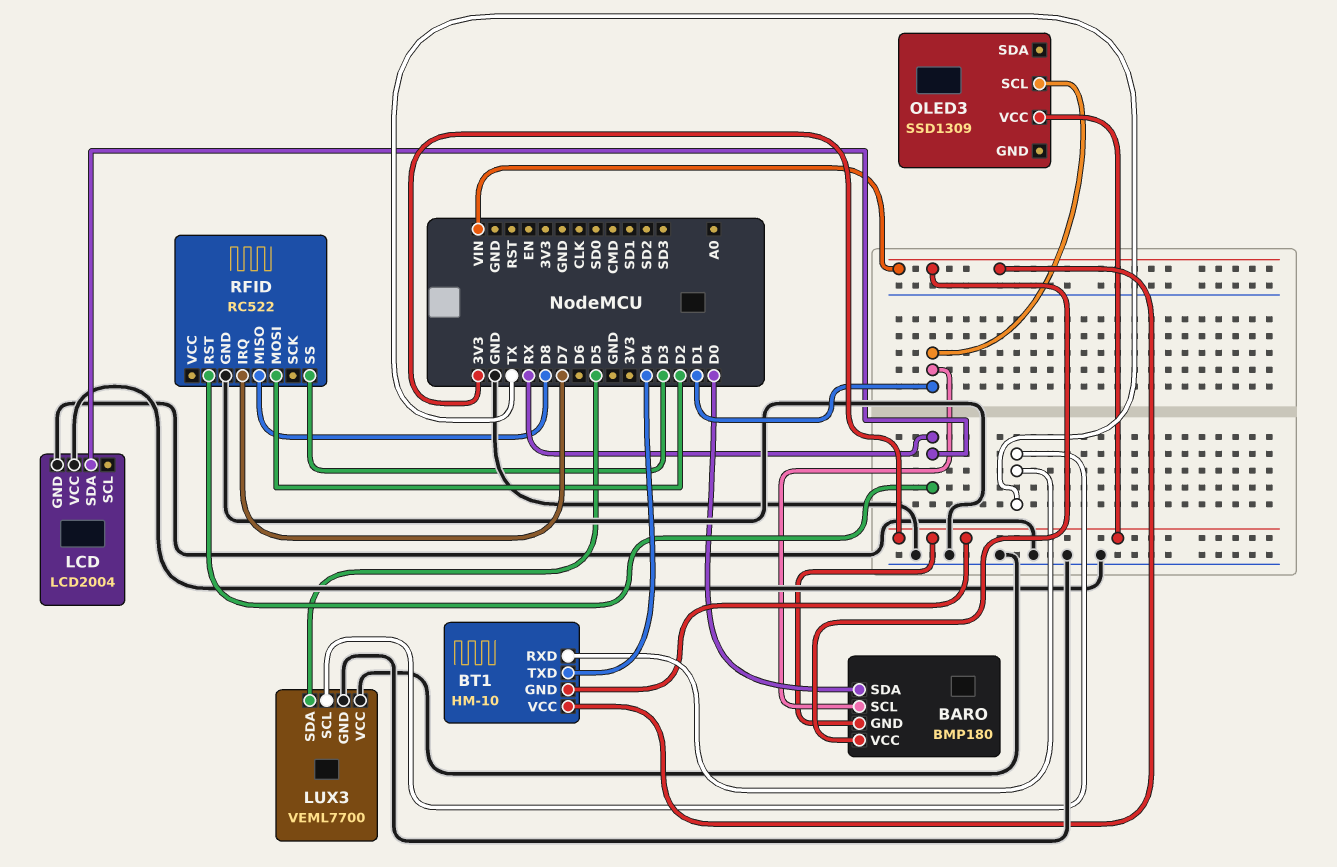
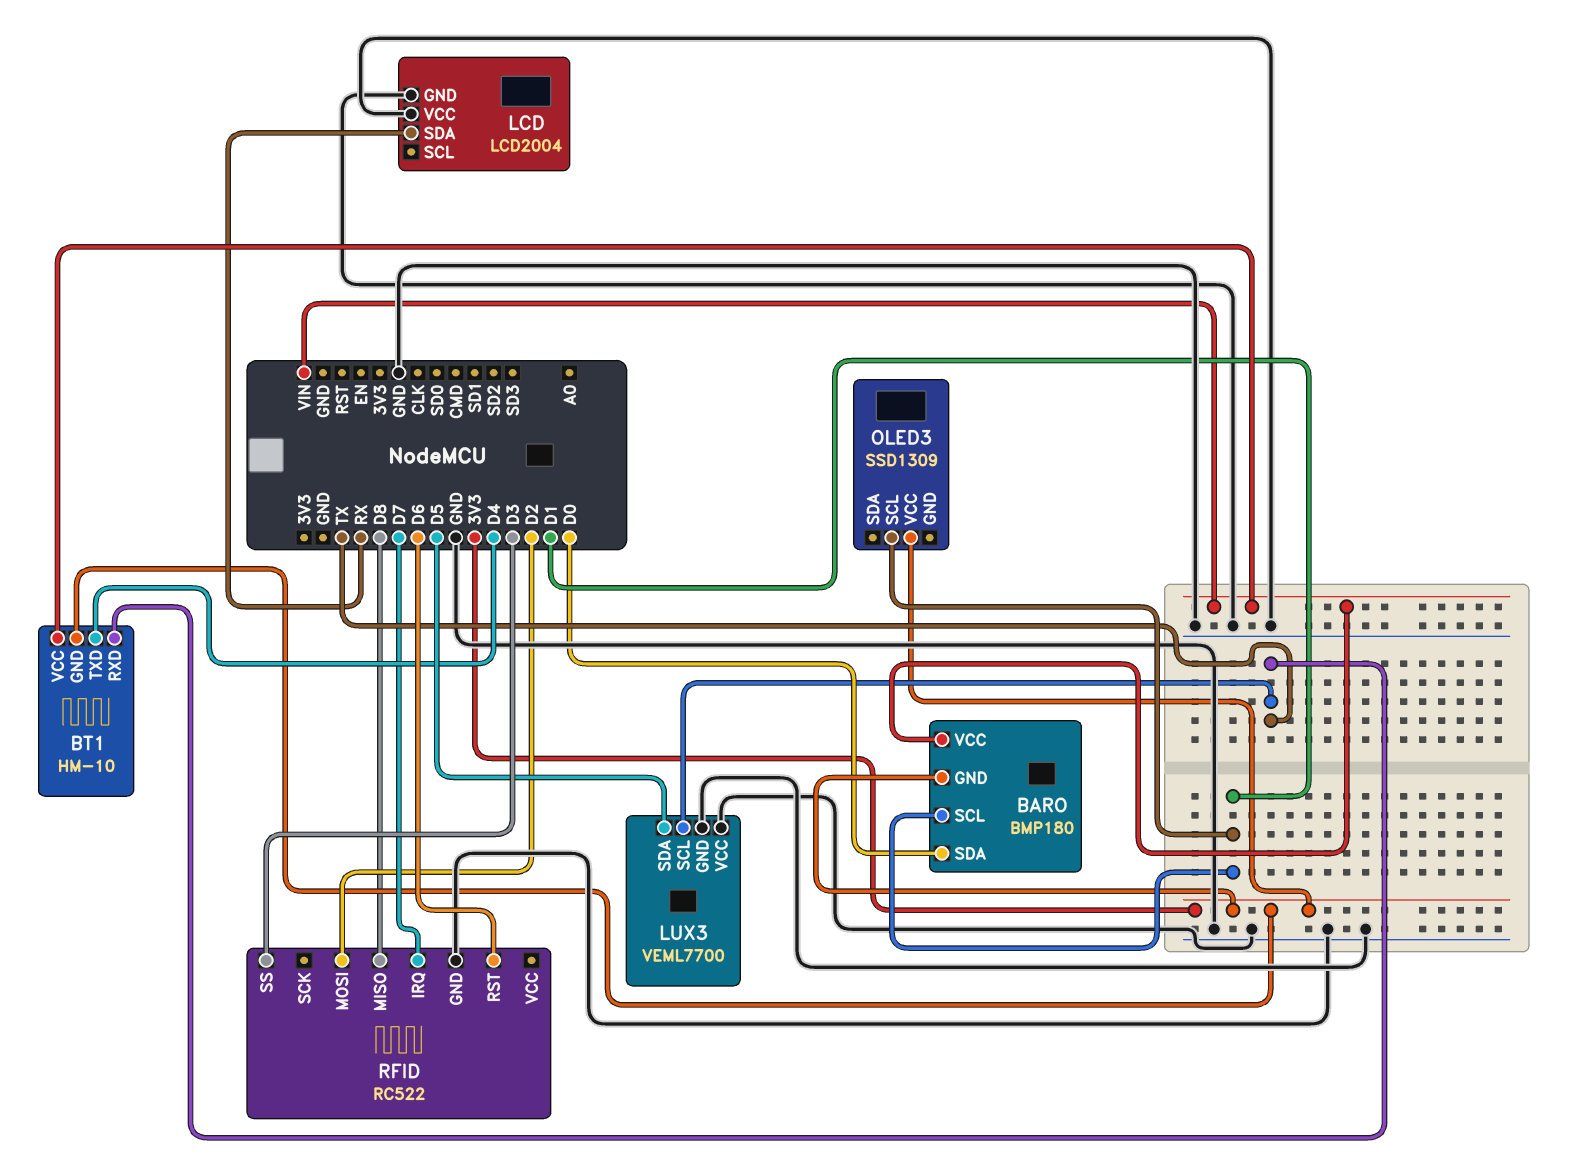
RFID pin RST: RX -> D6

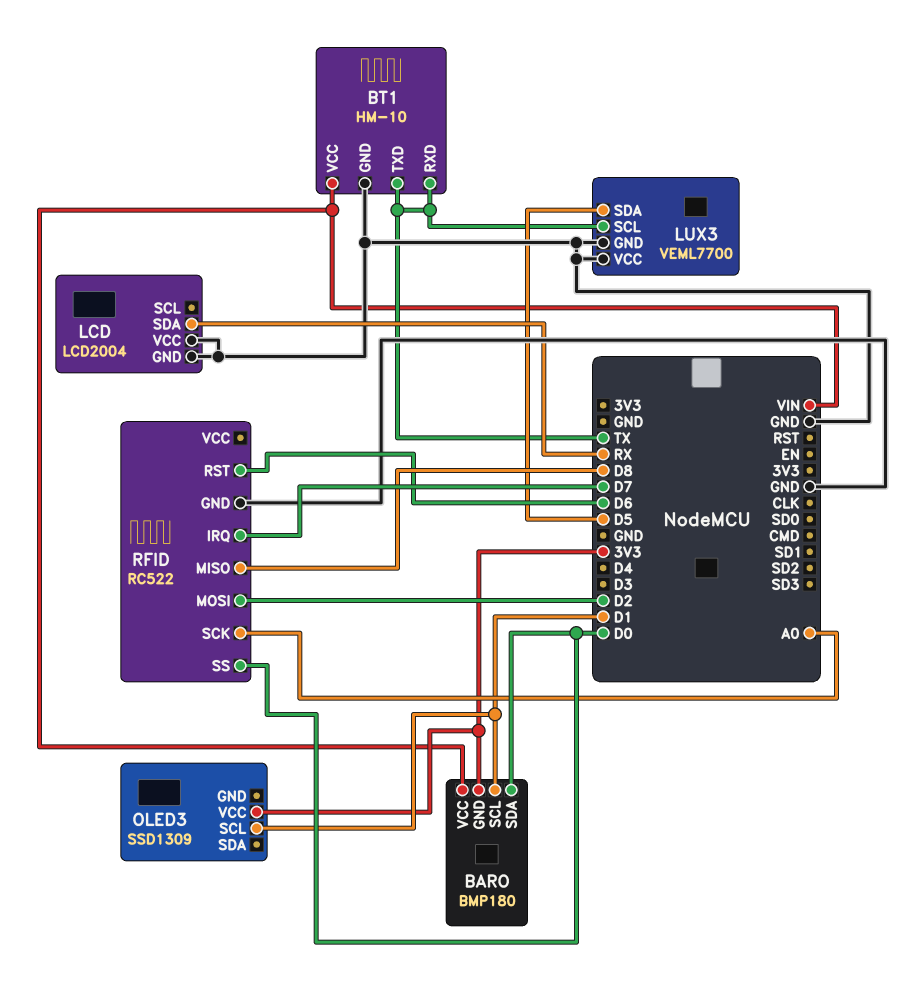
BT1 pin GND: 3V3 -> GND
BT1 pin TXD: D4 -> TX
RFID pin SCK: none -> A0
RFID pin SS: D3 -> D0

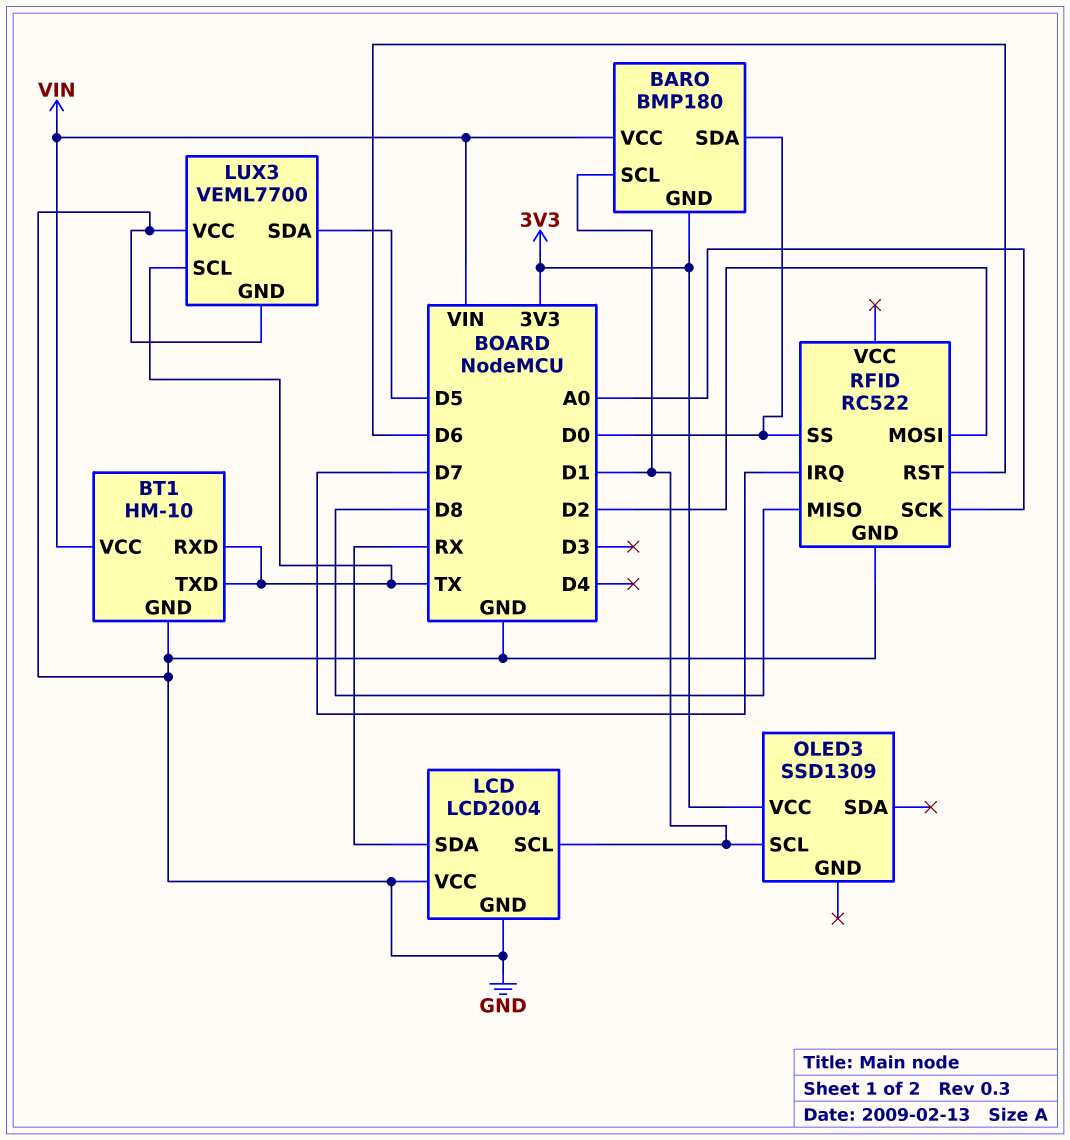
LCD pin SCL: none -> D1

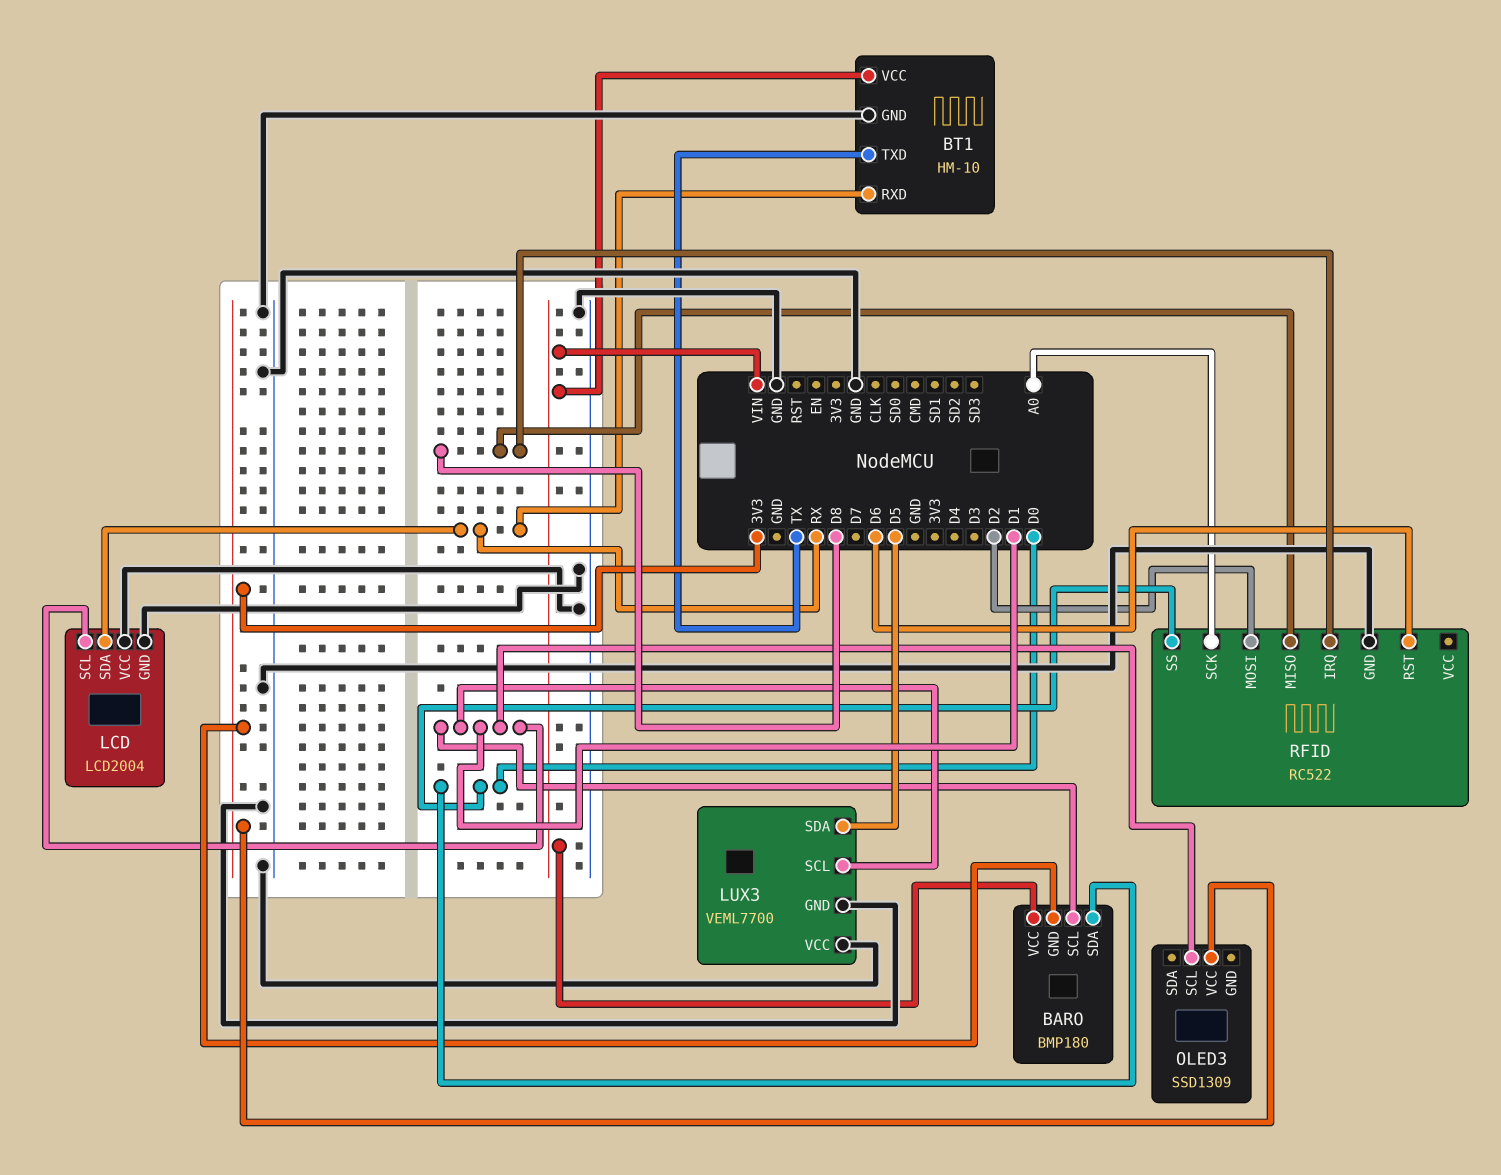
BT1 pin RXD: TX -> RX
LUX3 pin SCL: TX -> D1
RFID pin IRQ: D7 -> D8

